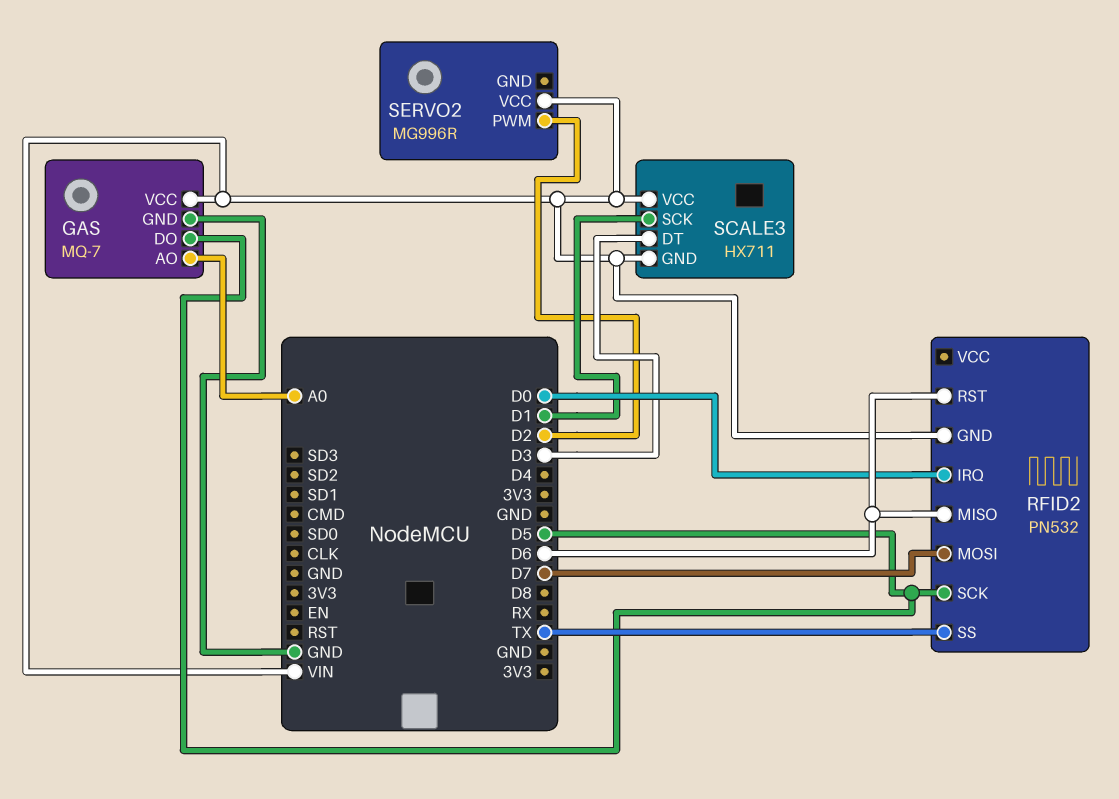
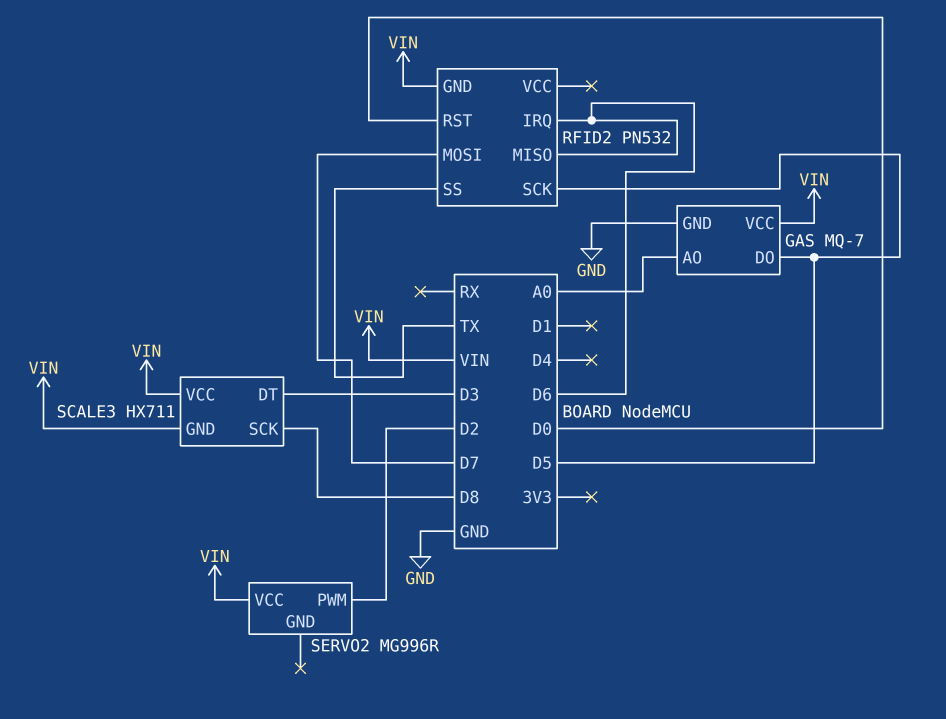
RFID2 pin IRQ: D0 -> D6
RFID2 pin RST: D6 -> D0
SCALE3 pin SCK: D1 -> D8

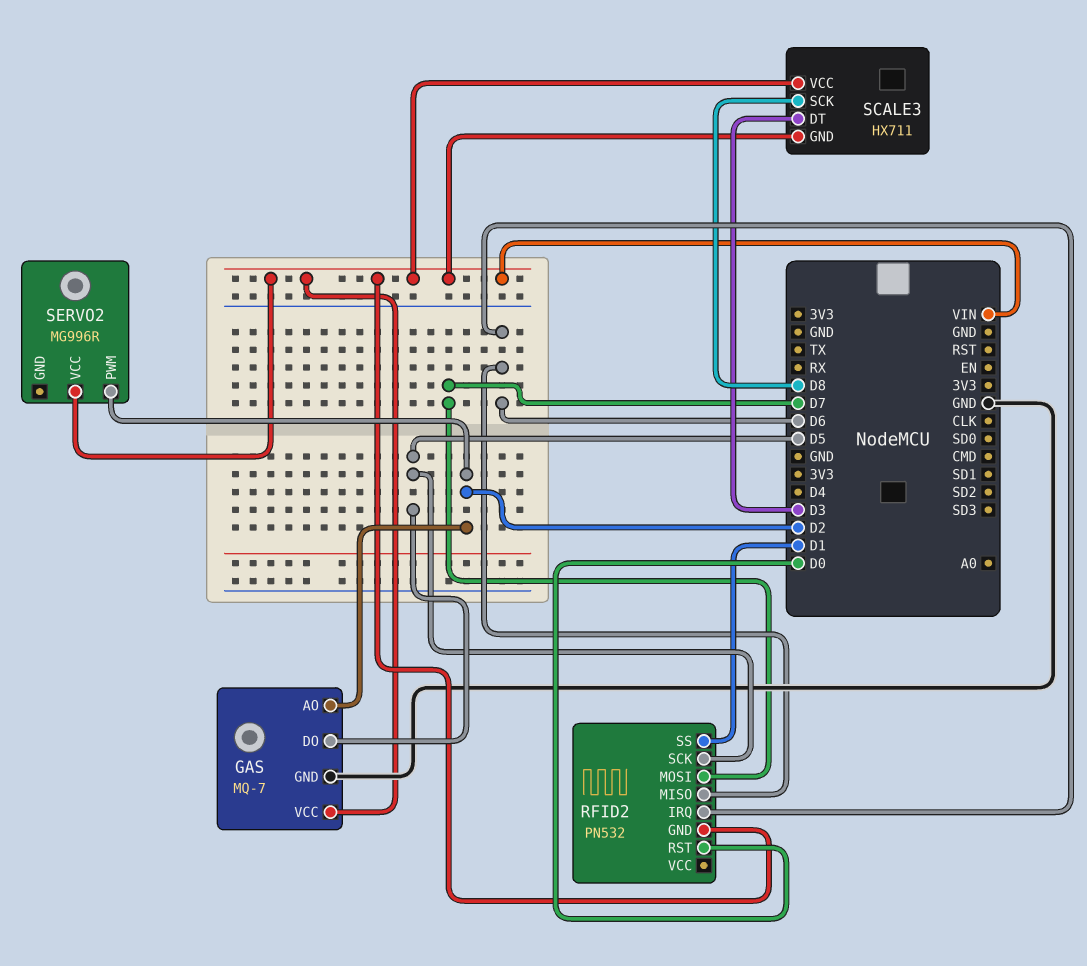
GAS pin AO: A0 -> D2
RFID2 pin SS: TX -> D1

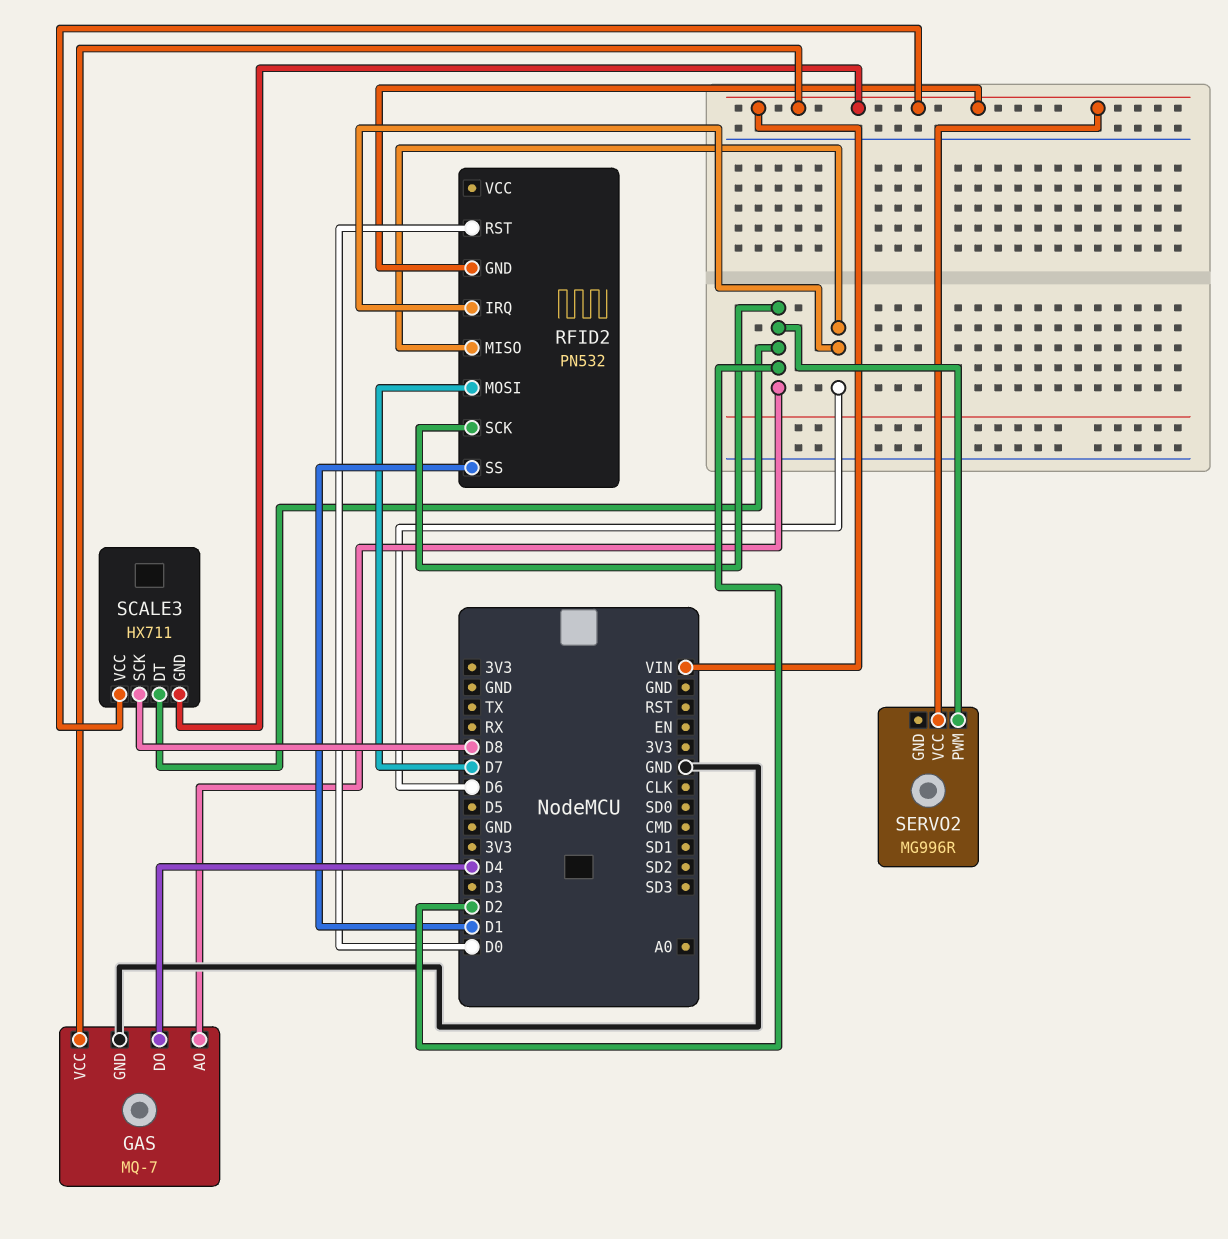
GAS pin DO: D5 -> D4
RFID2 pin SCK: D5 -> D2
SCALE3 pin DT: D3 -> D2

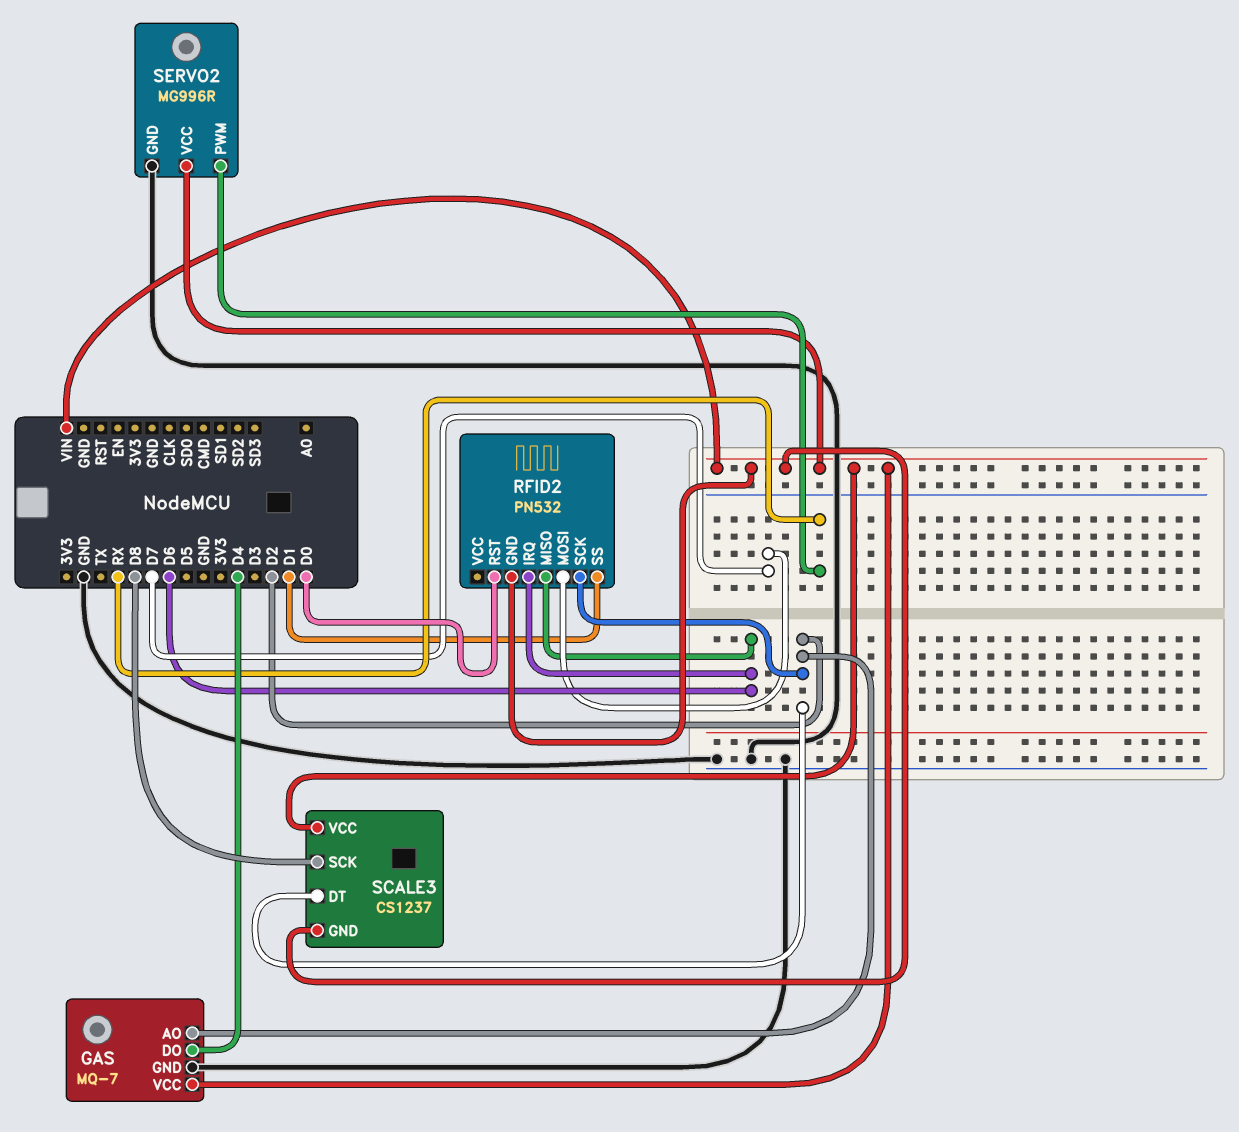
SCALE3: HX711 -> CS1237
SERVO2 pin GND: none -> GND
SERVO2 pin PWM: D2 -> RX

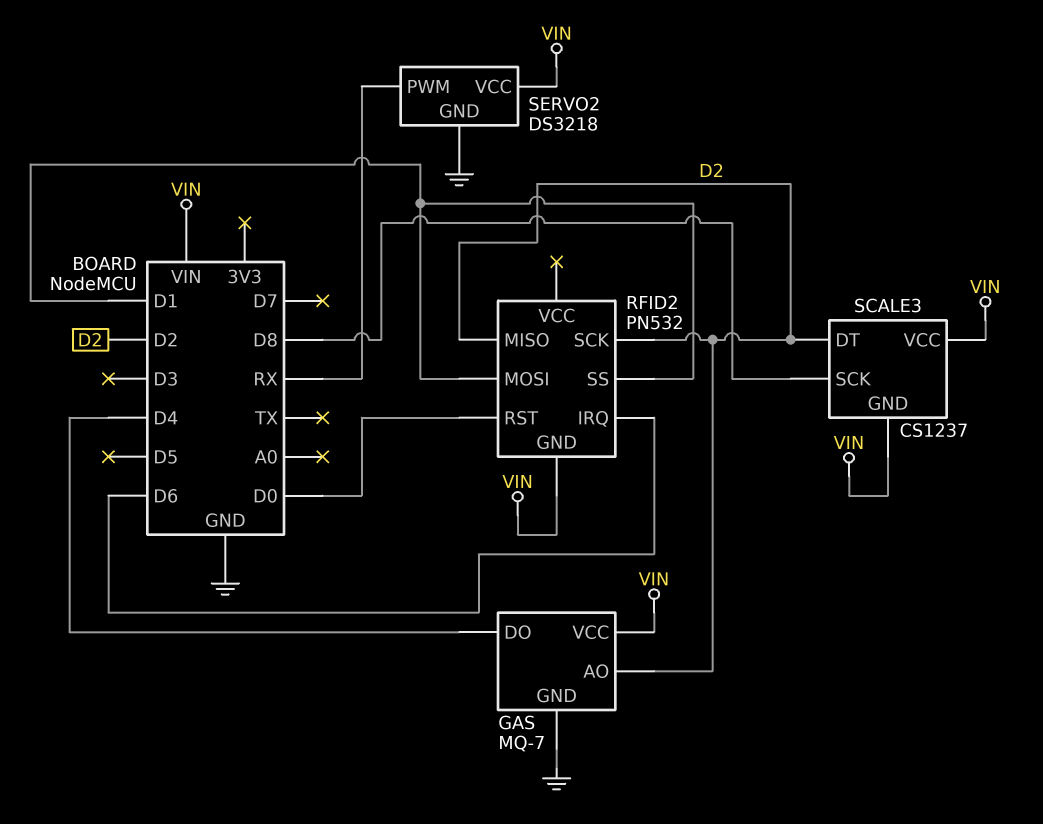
RFID2 pin MISO: D6 -> D2
RFID2 pin MOSI: D7 -> D1
SERVO2: MG996R -> DS3218

